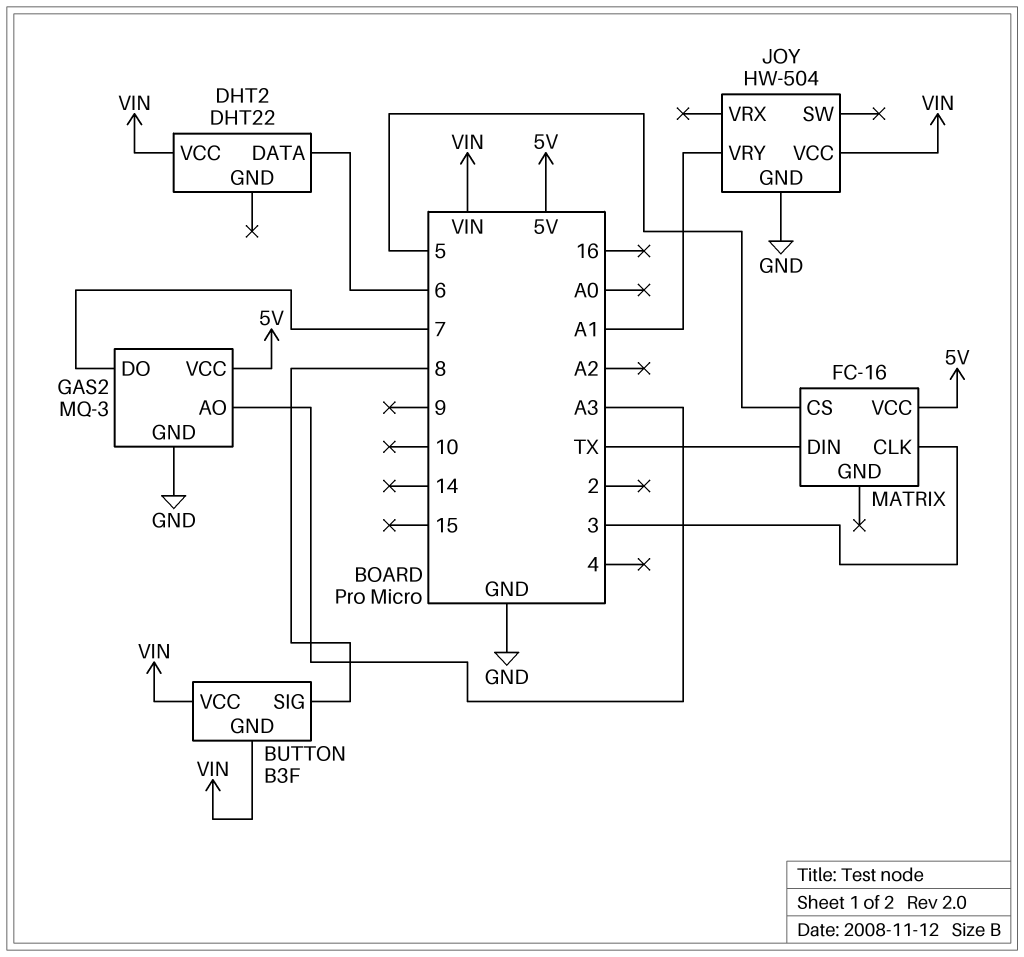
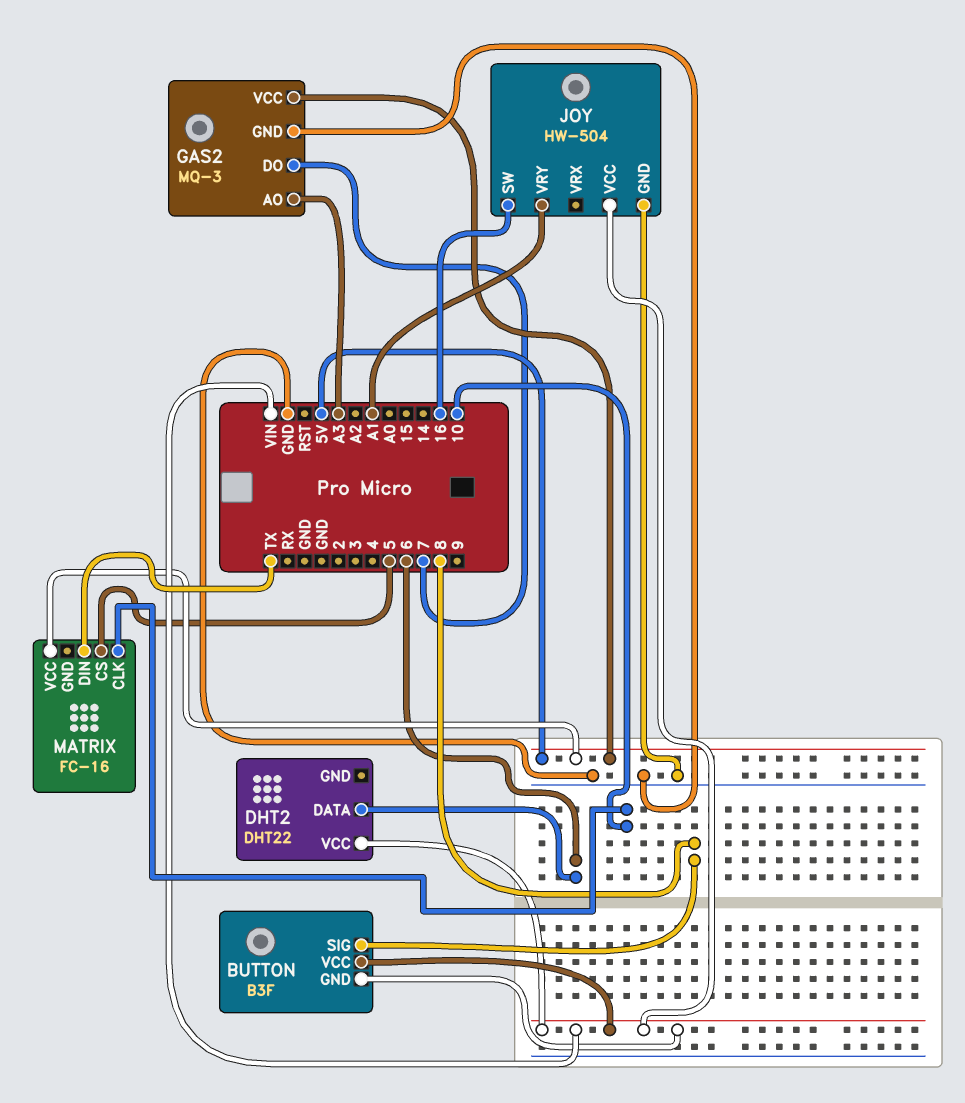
JOY pin SW: none -> 16
MATRIX pin CLK: 3 -> 10

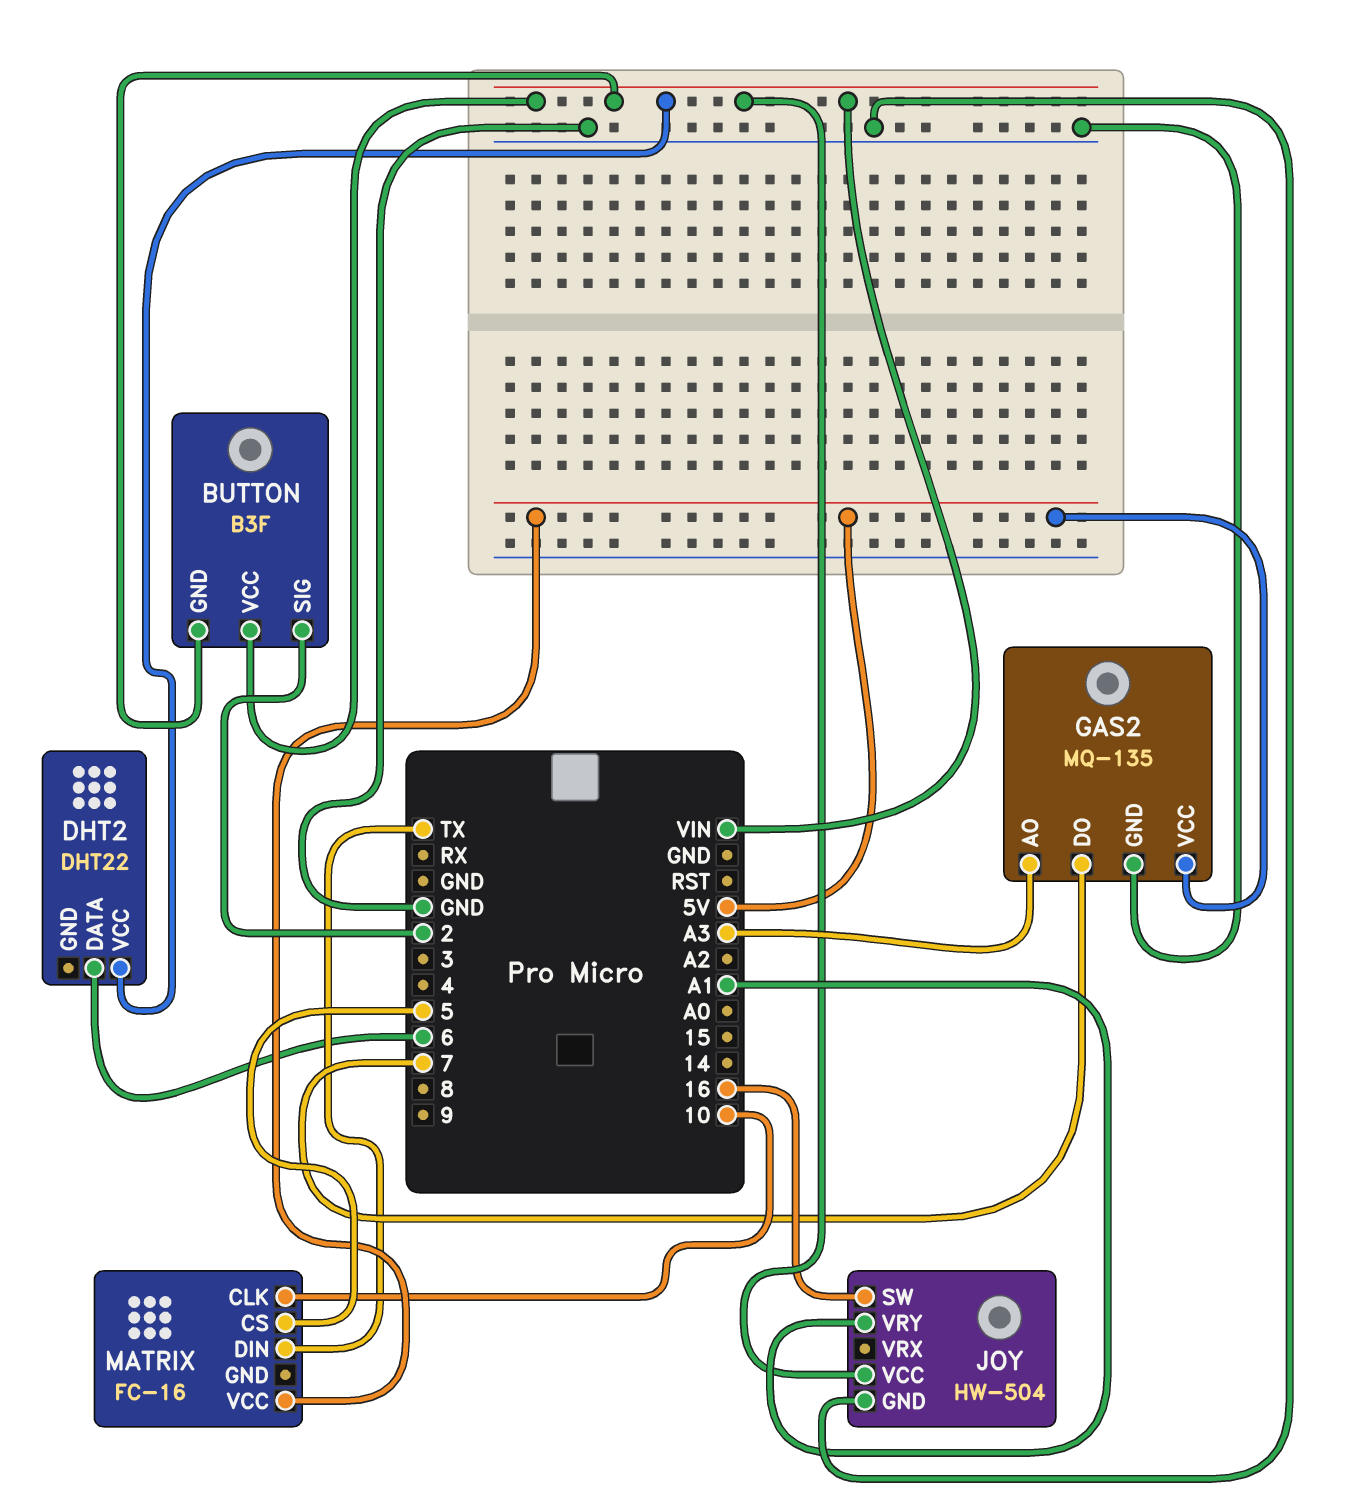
BUTTON pin SIG: 8 -> 2
GAS2: MQ-3 -> MQ-135

